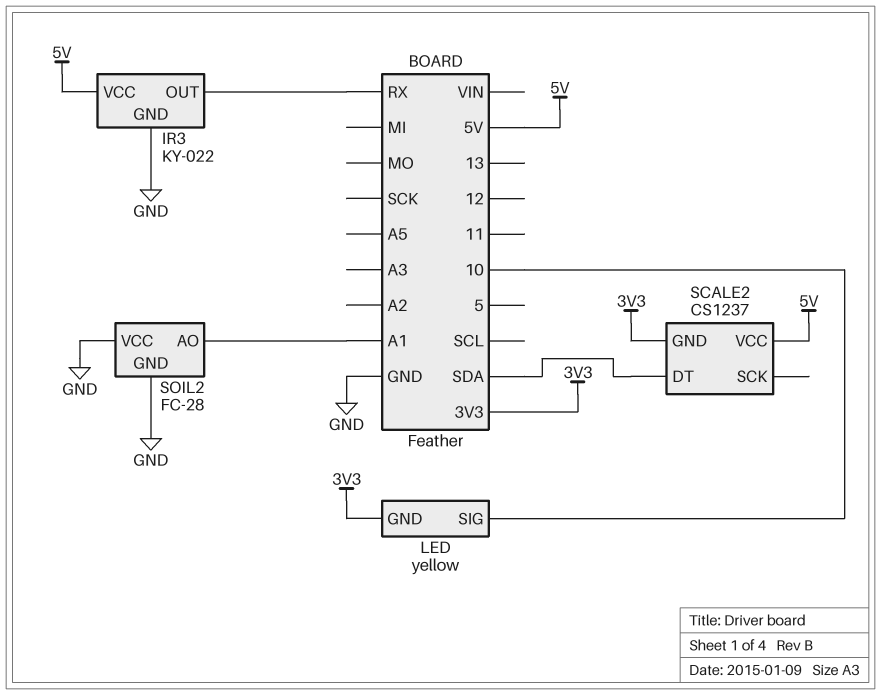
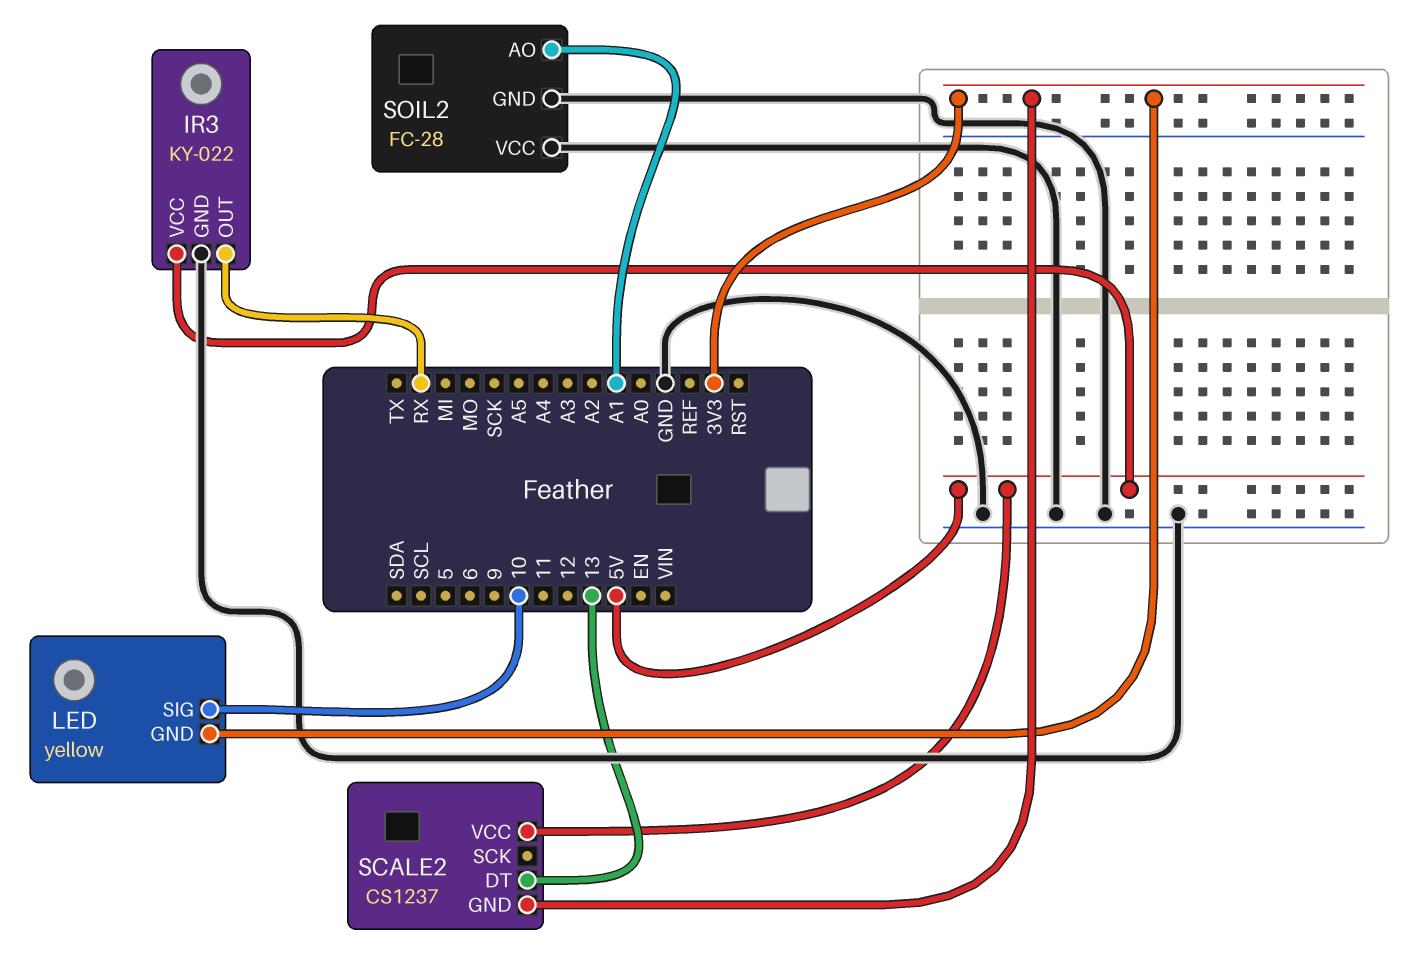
SCALE2 pin DT: SDA -> 13

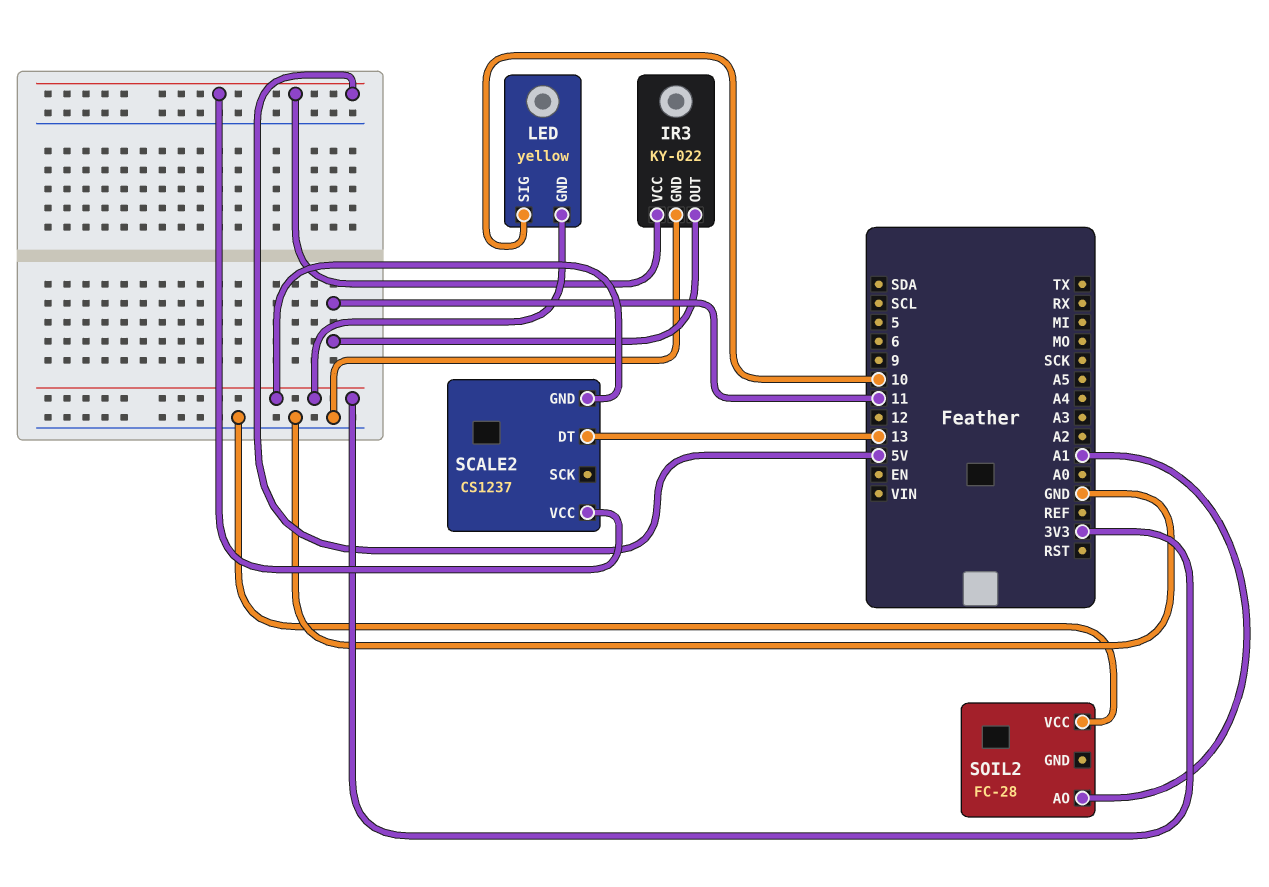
IR3 pin OUT: RX -> 11
SOIL2 pin GND: GND -> none

